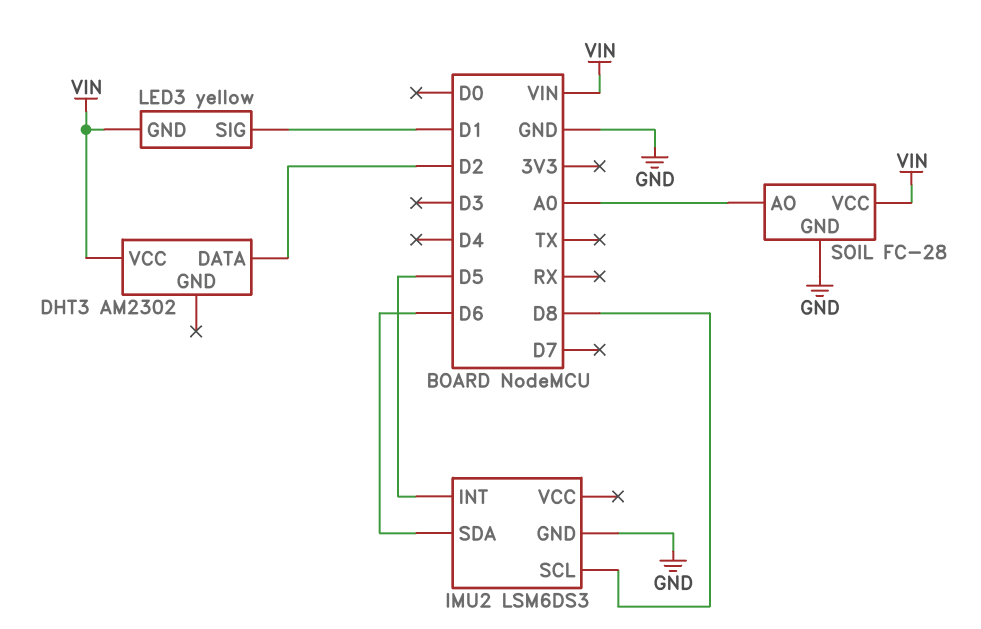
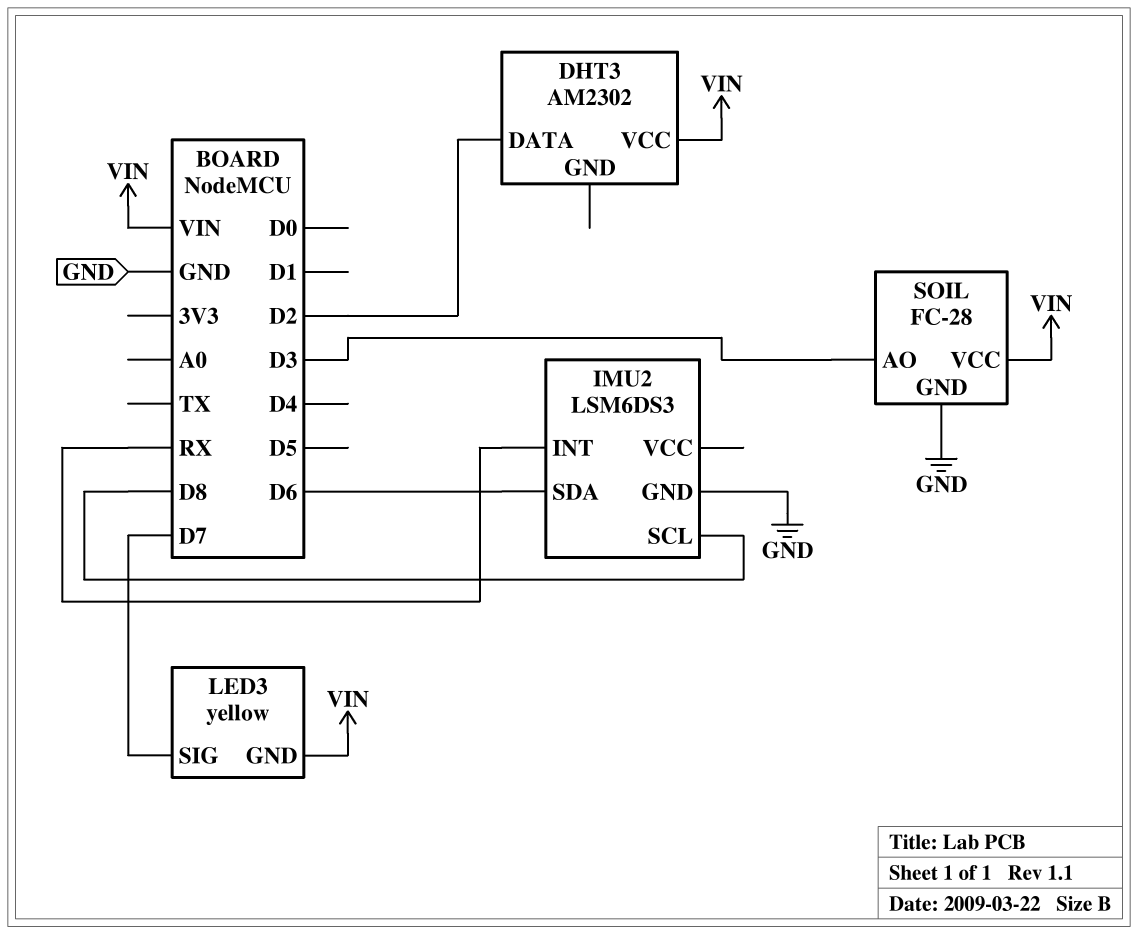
IMU2 pin INT: D5 -> RX
LED3 pin SIG: D1 -> D7
SOIL pin AO: A0 -> D3

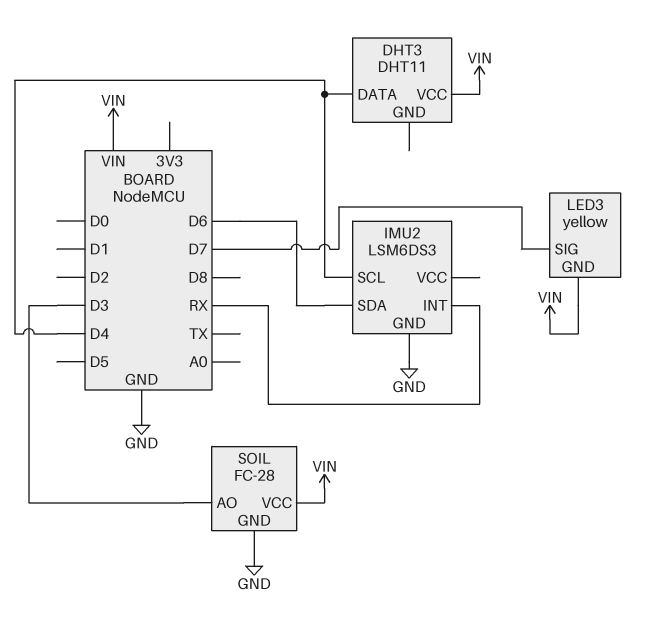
DHT3: AM2302 -> DHT11
DHT3 pin DATA: D2 -> D4
IMU2 pin SCL: D8 -> D4

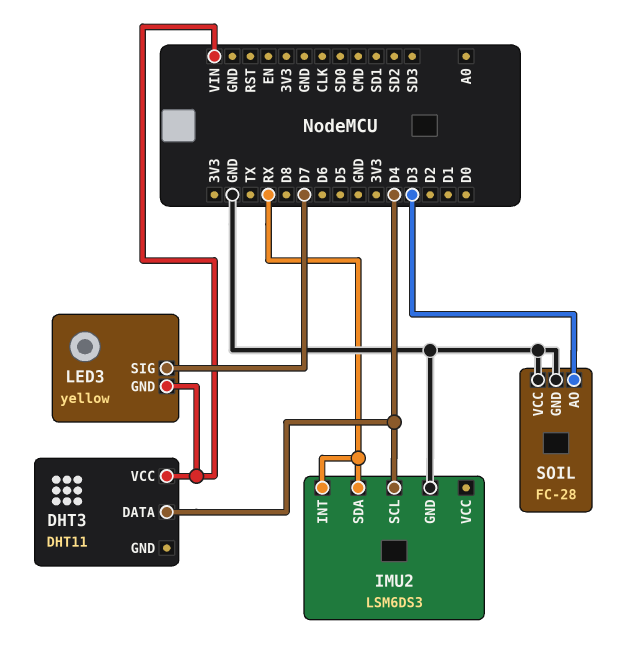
IMU2 pin SDA: D6 -> RX
SOIL pin VCC: VIN -> GND

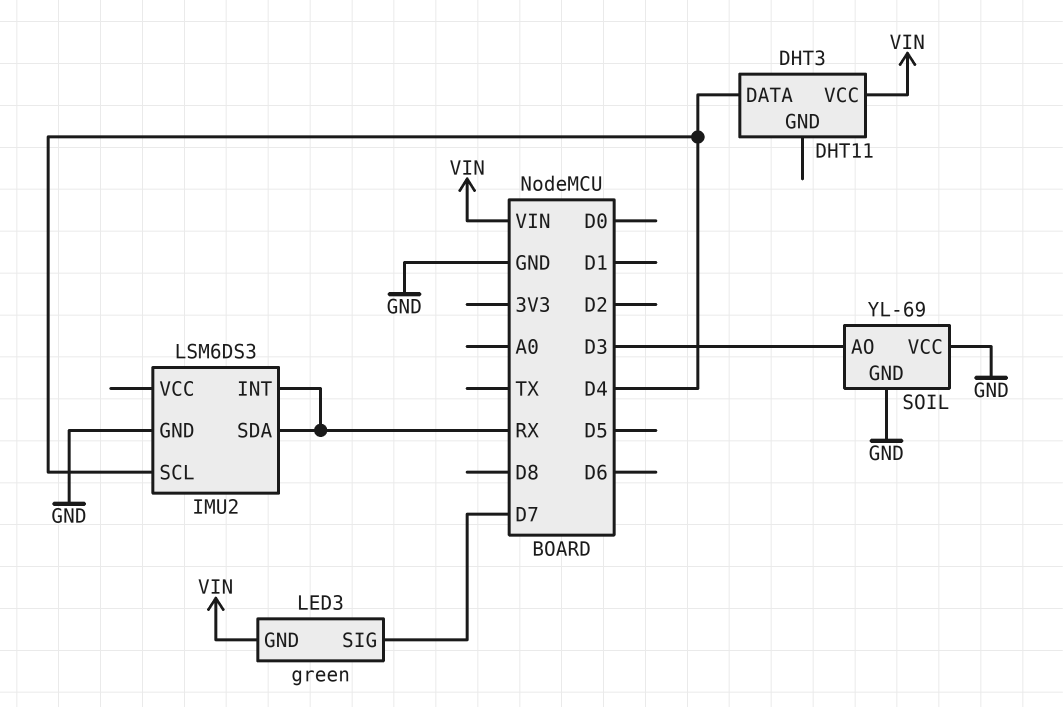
LED3: yellow -> green
SOIL: FC-28 -> YL-69

